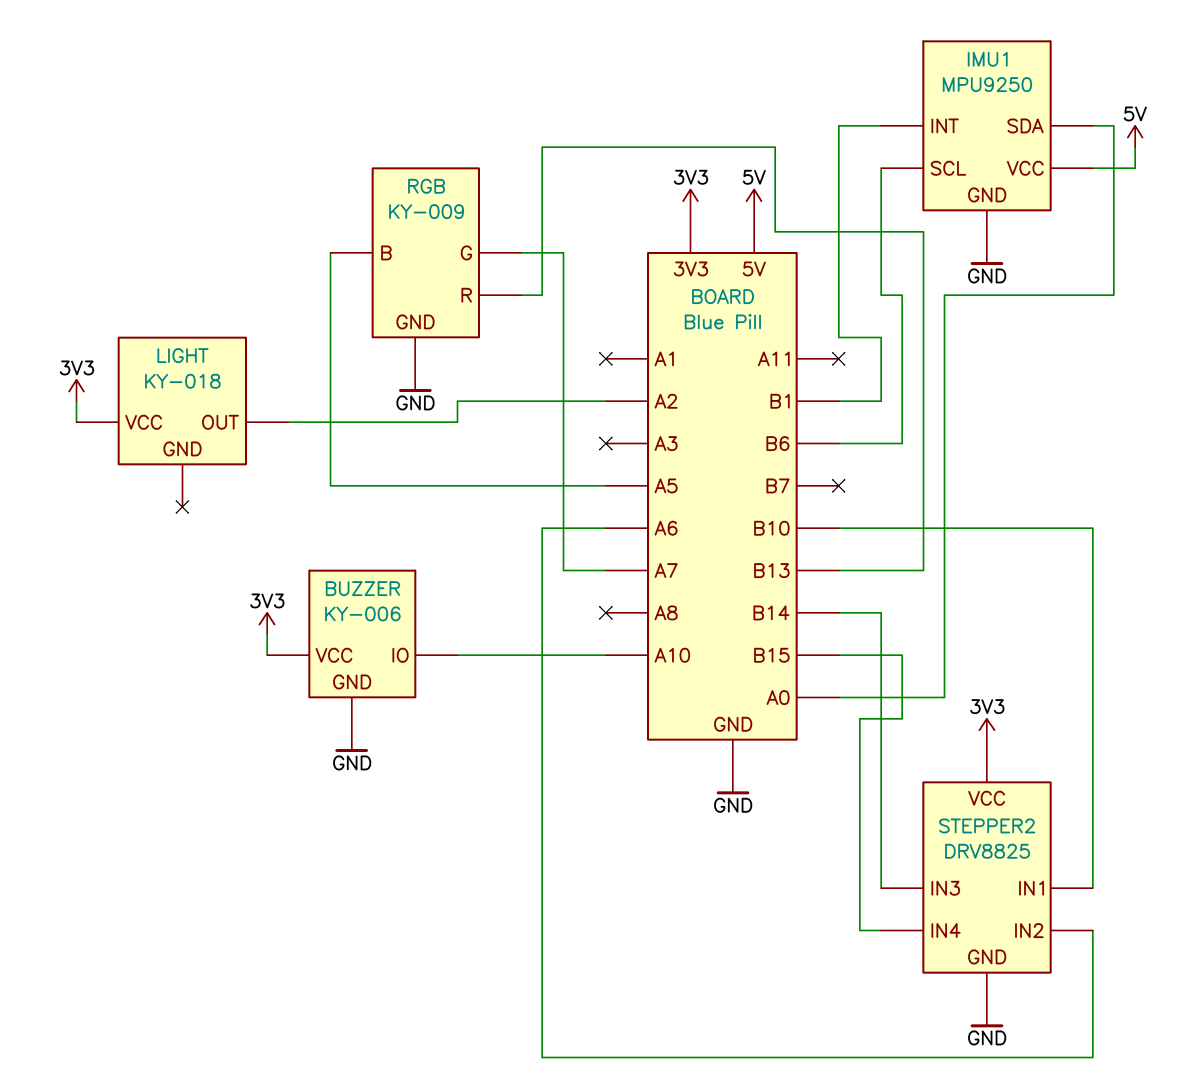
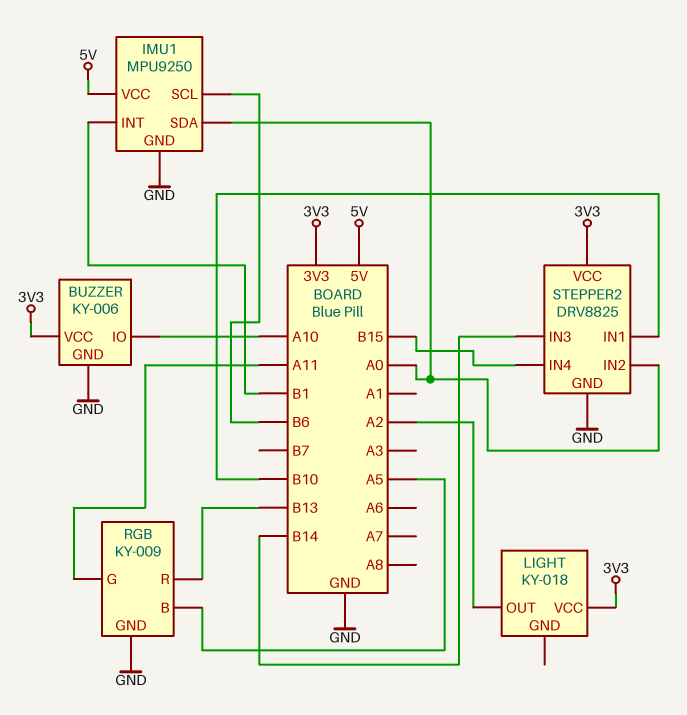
RGB pin G: A7 -> A11
STEPPER2 pin IN2: A6 -> A0

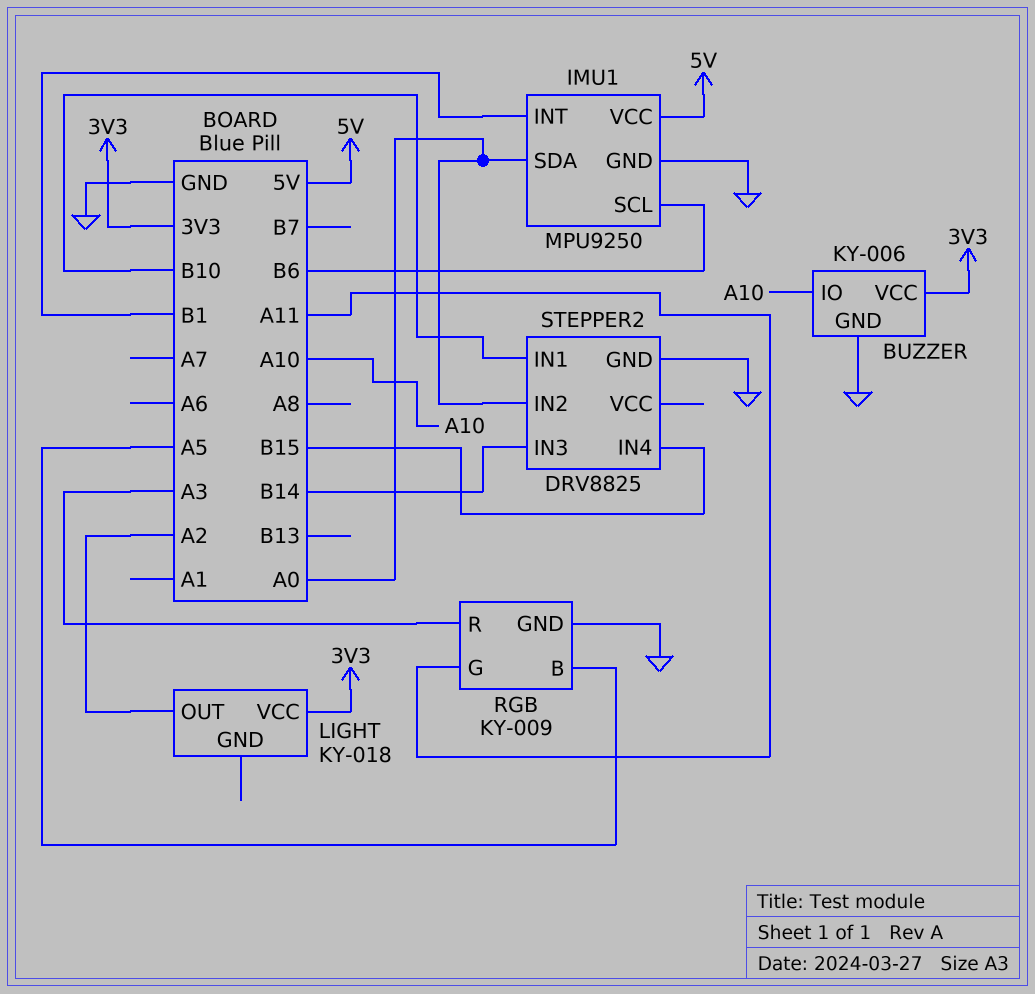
RGB pin R: B13 -> A3
STEPPER2 pin VCC: 3V3 -> none

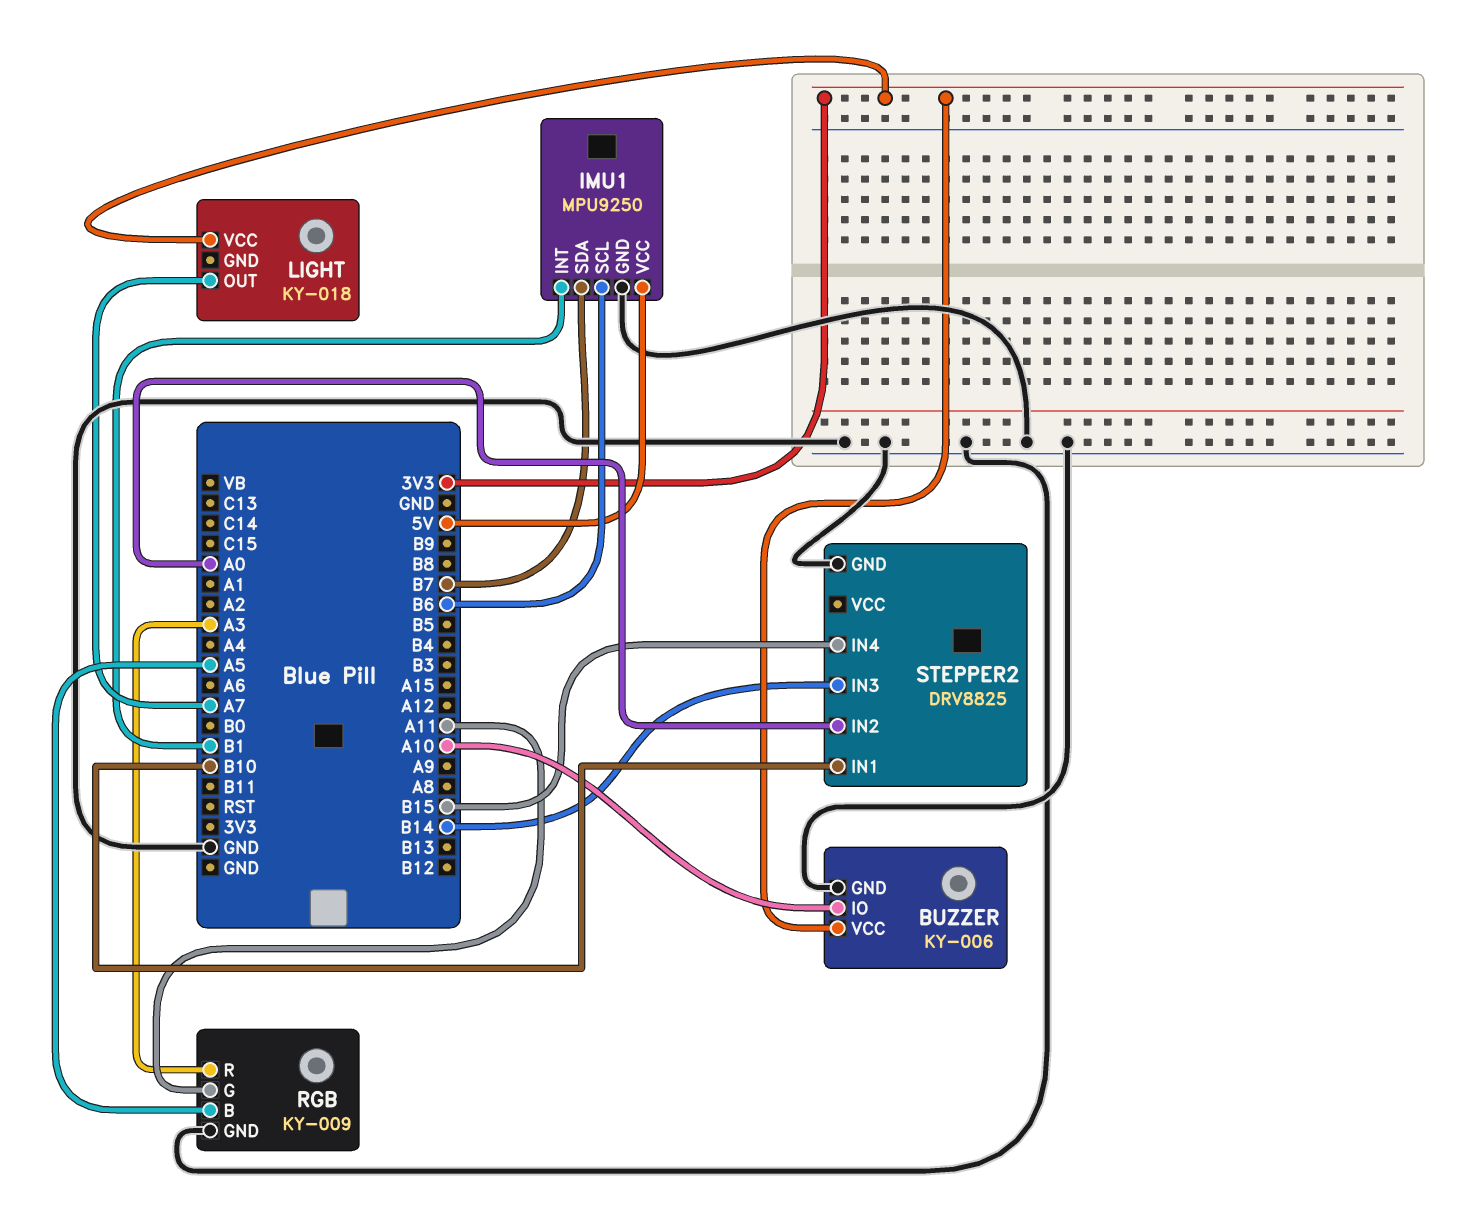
IMU1 pin SDA: A0 -> B7
LIGHT pin OUT: A2 -> A7

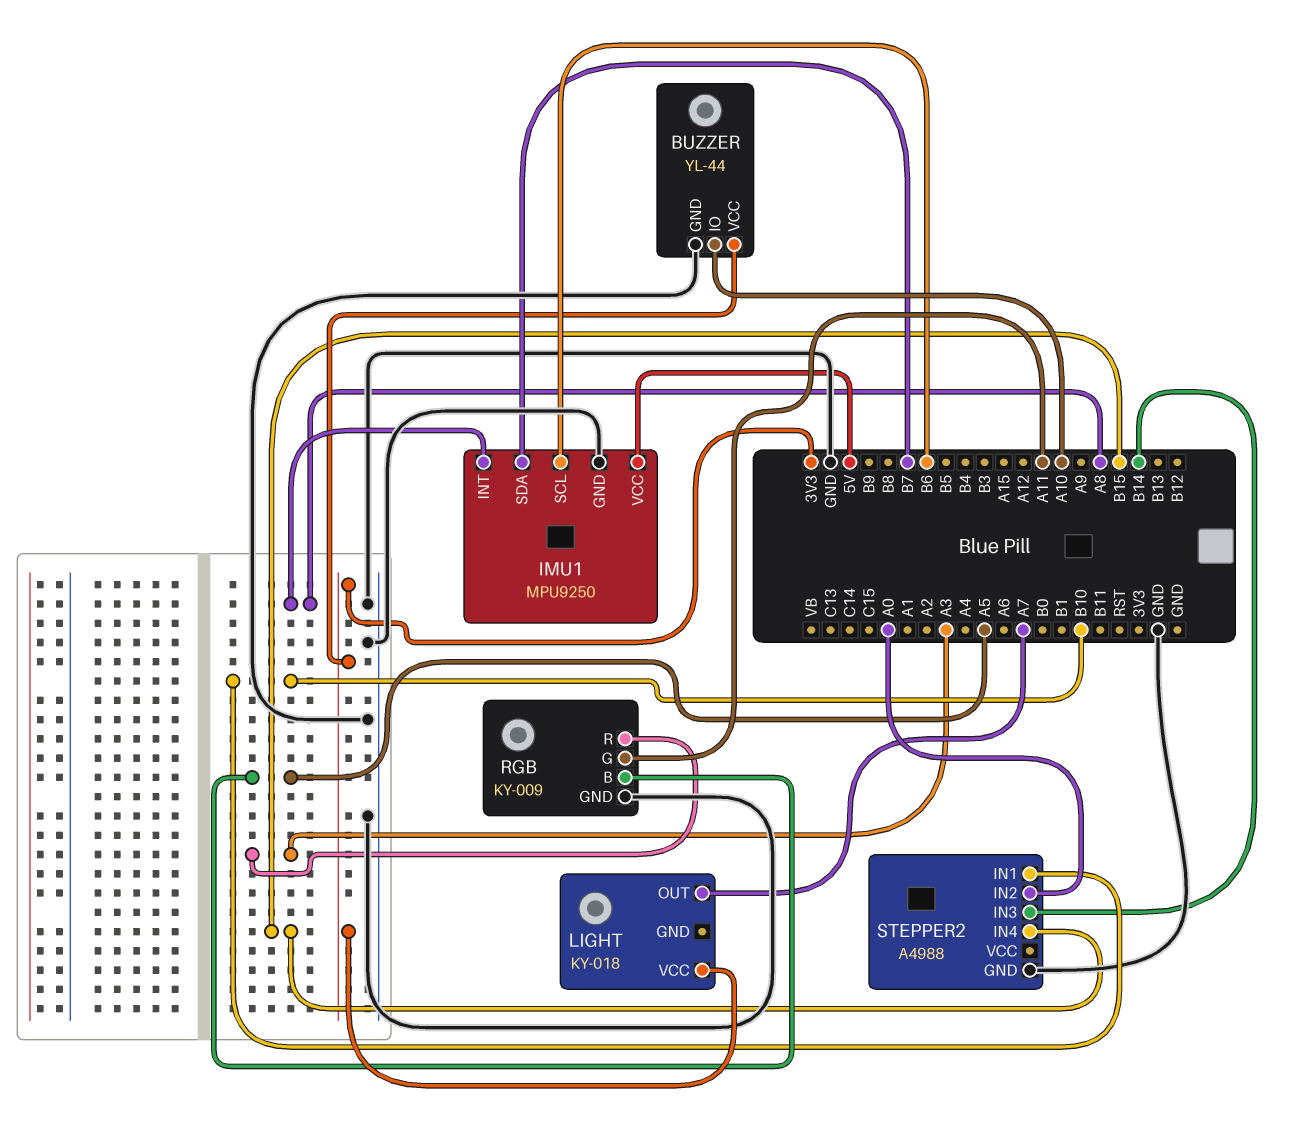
BUZZER: KY-006 -> YL-44
IMU1 pin INT: B1 -> A8
STEPPER2: DRV8825 -> A4988

